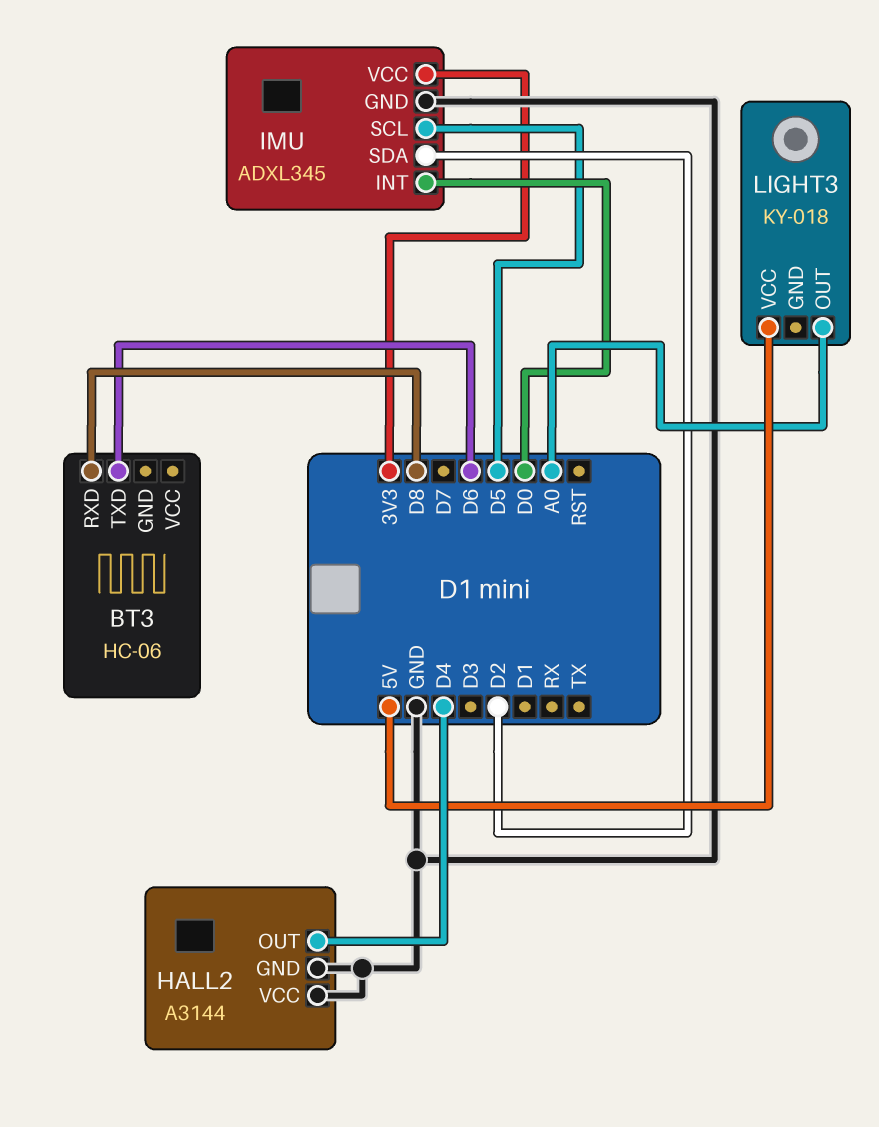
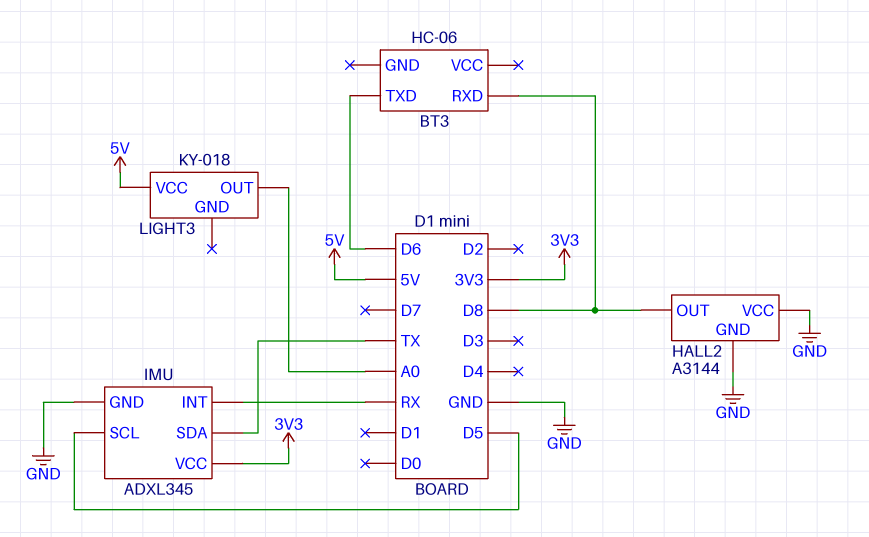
HALL2 pin OUT: D4 -> D8
IMU pin INT: D0 -> RX
IMU pin SDA: D2 -> TX

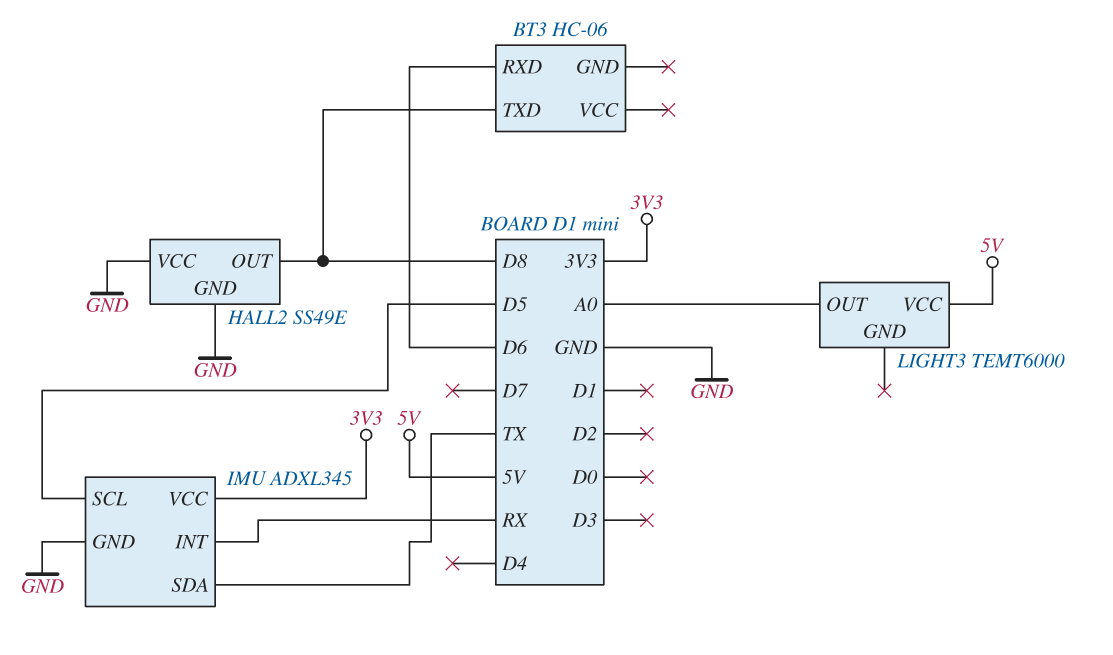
BT3 pin RXD: D8 -> D6
BT3 pin TXD: D6 -> D8
HALL2: A3144 -> SS49E
LIGHT3: KY-018 -> TEMT6000

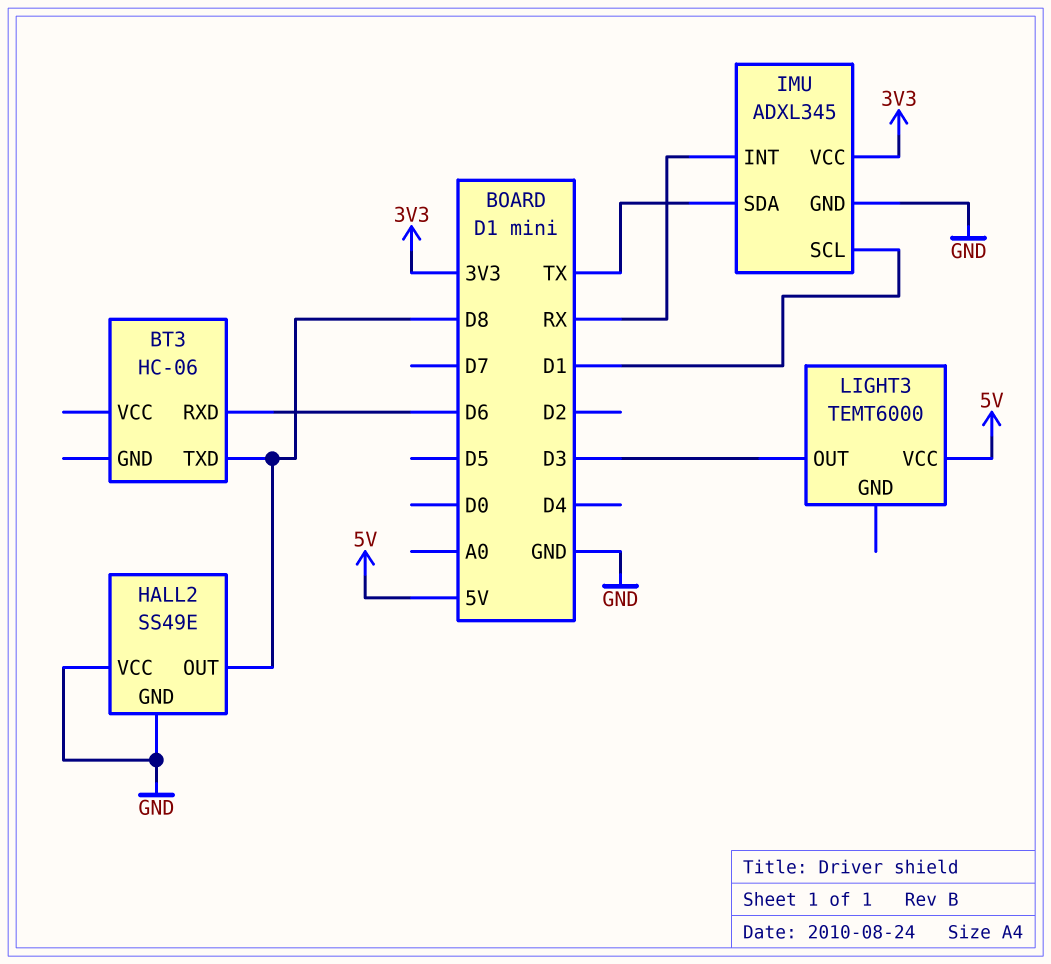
IMU pin SCL: D5 -> D1
LIGHT3 pin OUT: A0 -> D3

